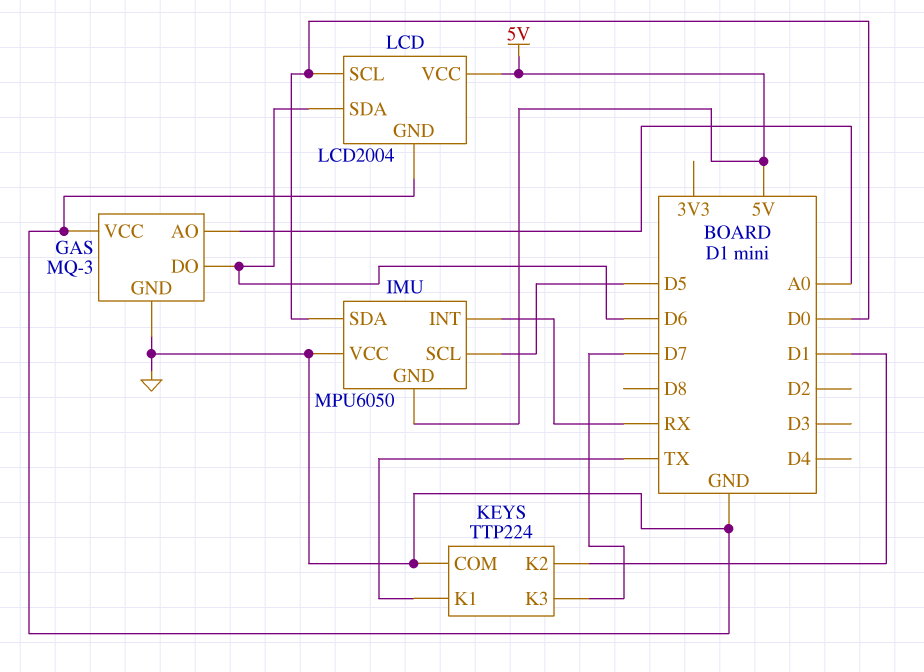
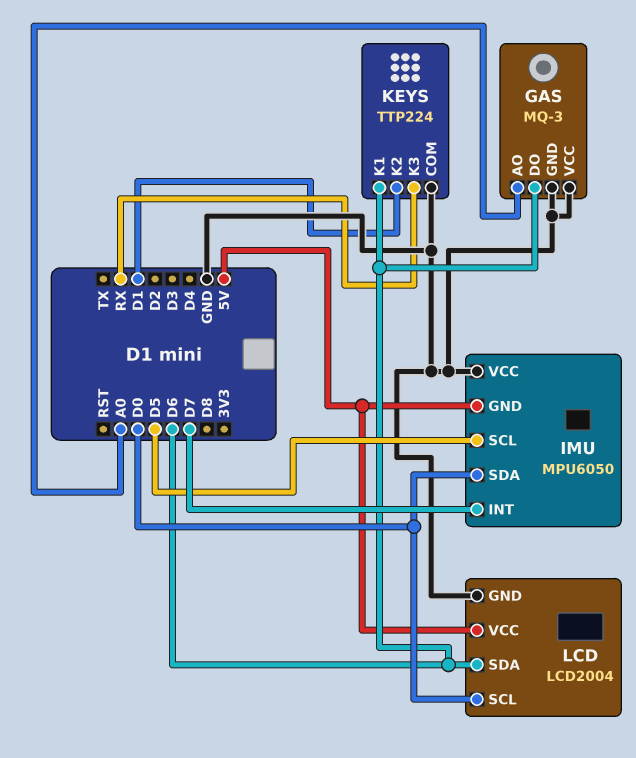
IMU pin INT: RX -> D7
KEYS pin K1: TX -> D6
KEYS pin K3: D7 -> RX

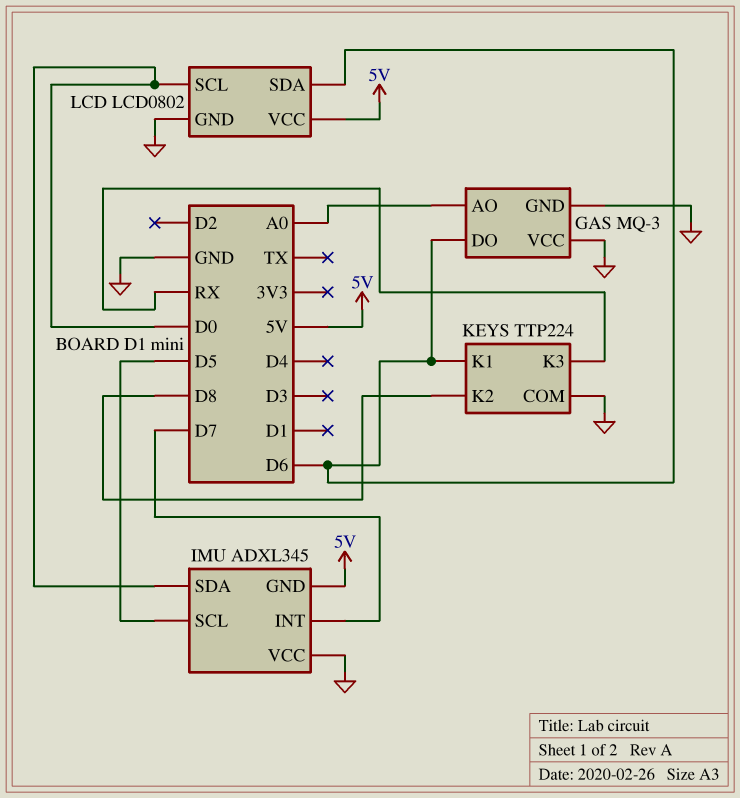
IMU: MPU6050 -> ADXL345
KEYS pin K2: D1 -> D8
LCD: LCD2004 -> LCD0802

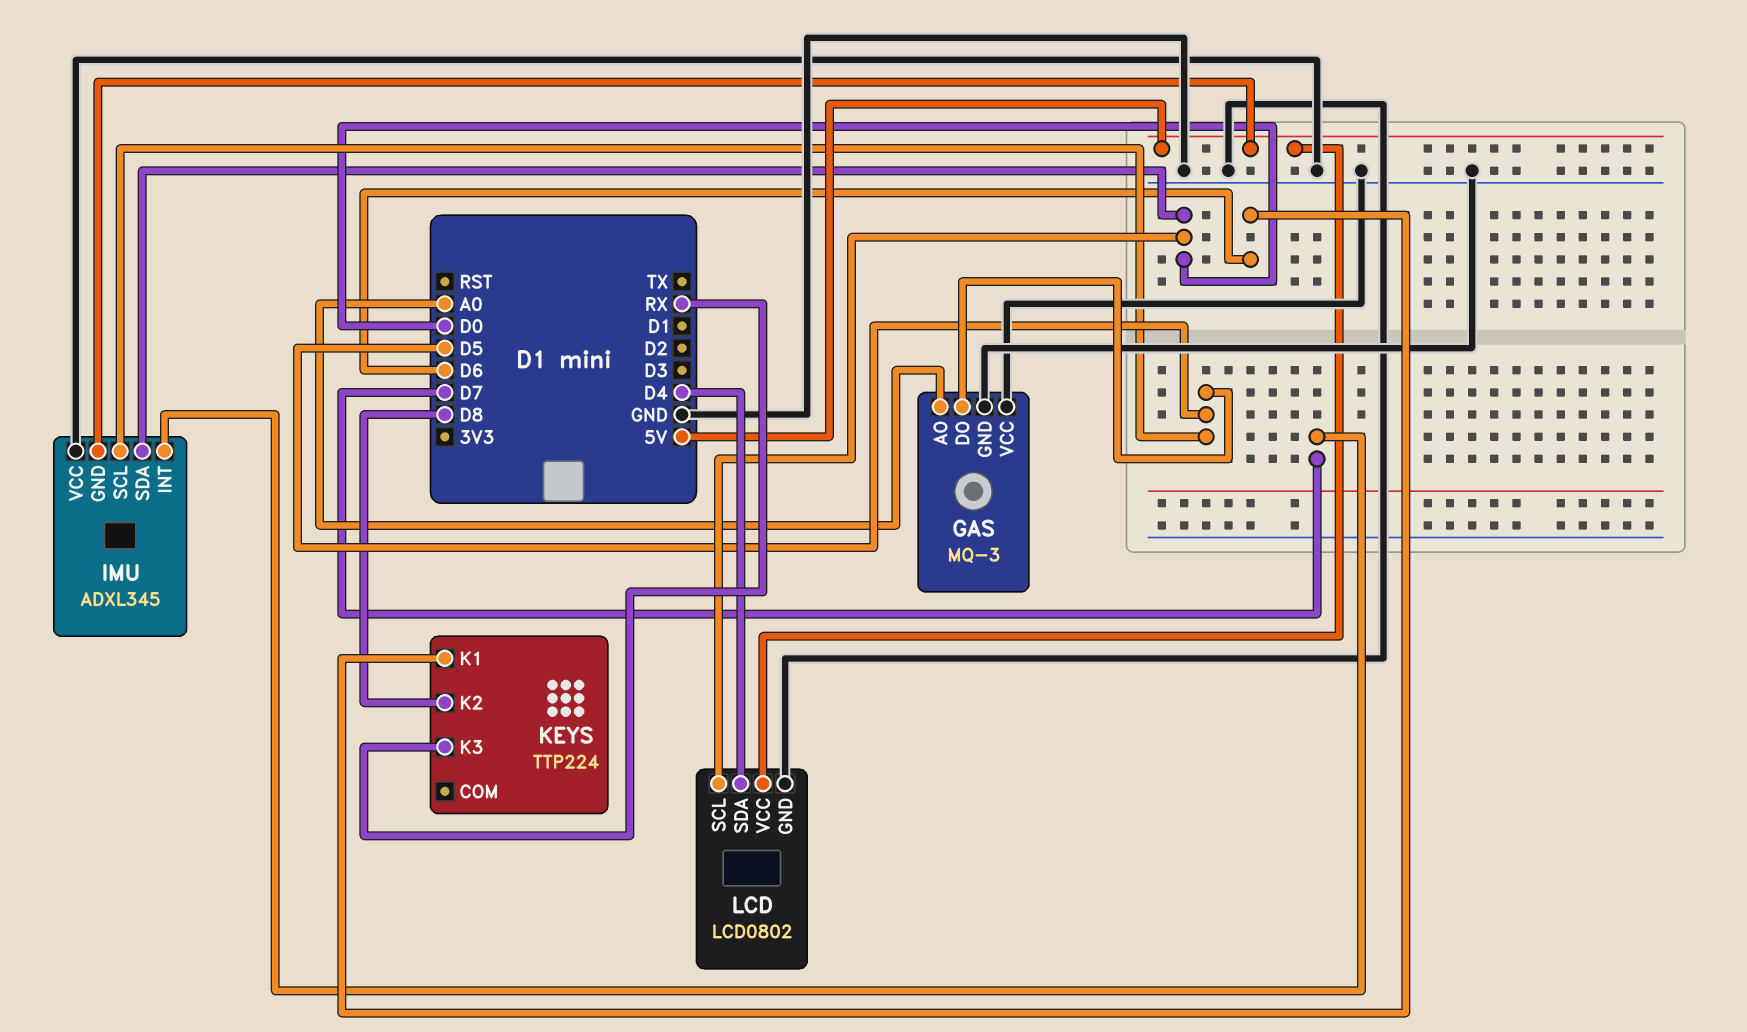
GAS pin DO: D6 -> D5
KEYS pin COM: GND -> none
LCD pin SDA: D6 -> D4

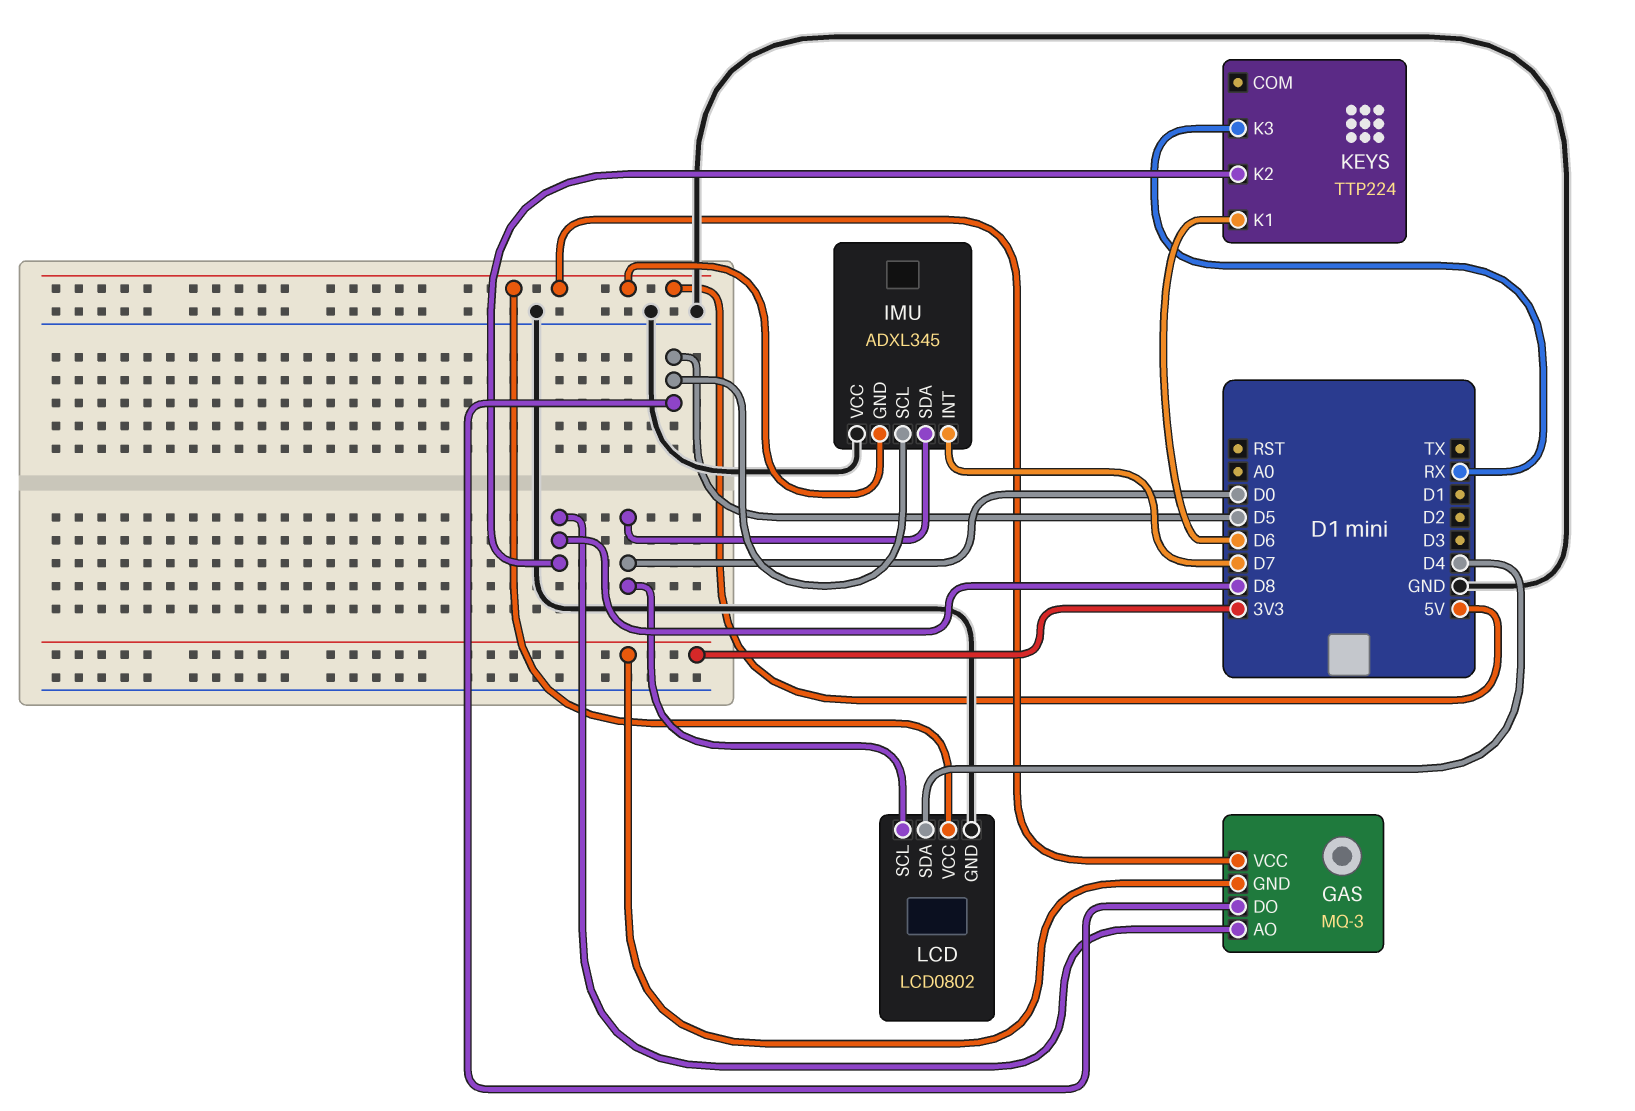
GAS pin AO: A0 -> D8
GAS pin GND: GND -> 3V3
GAS pin VCC: GND -> 5V

